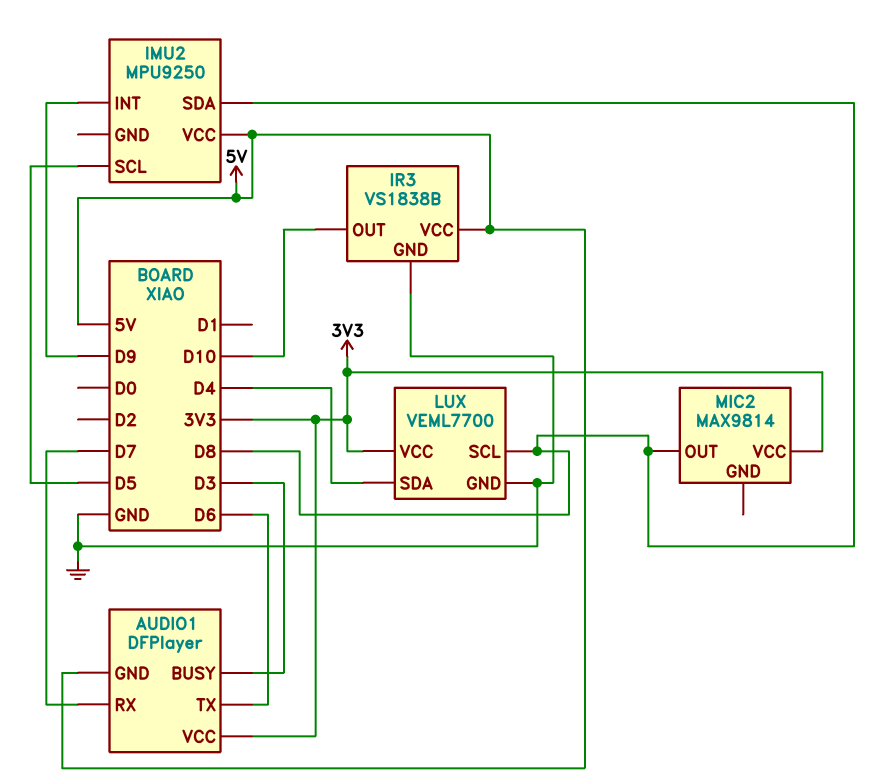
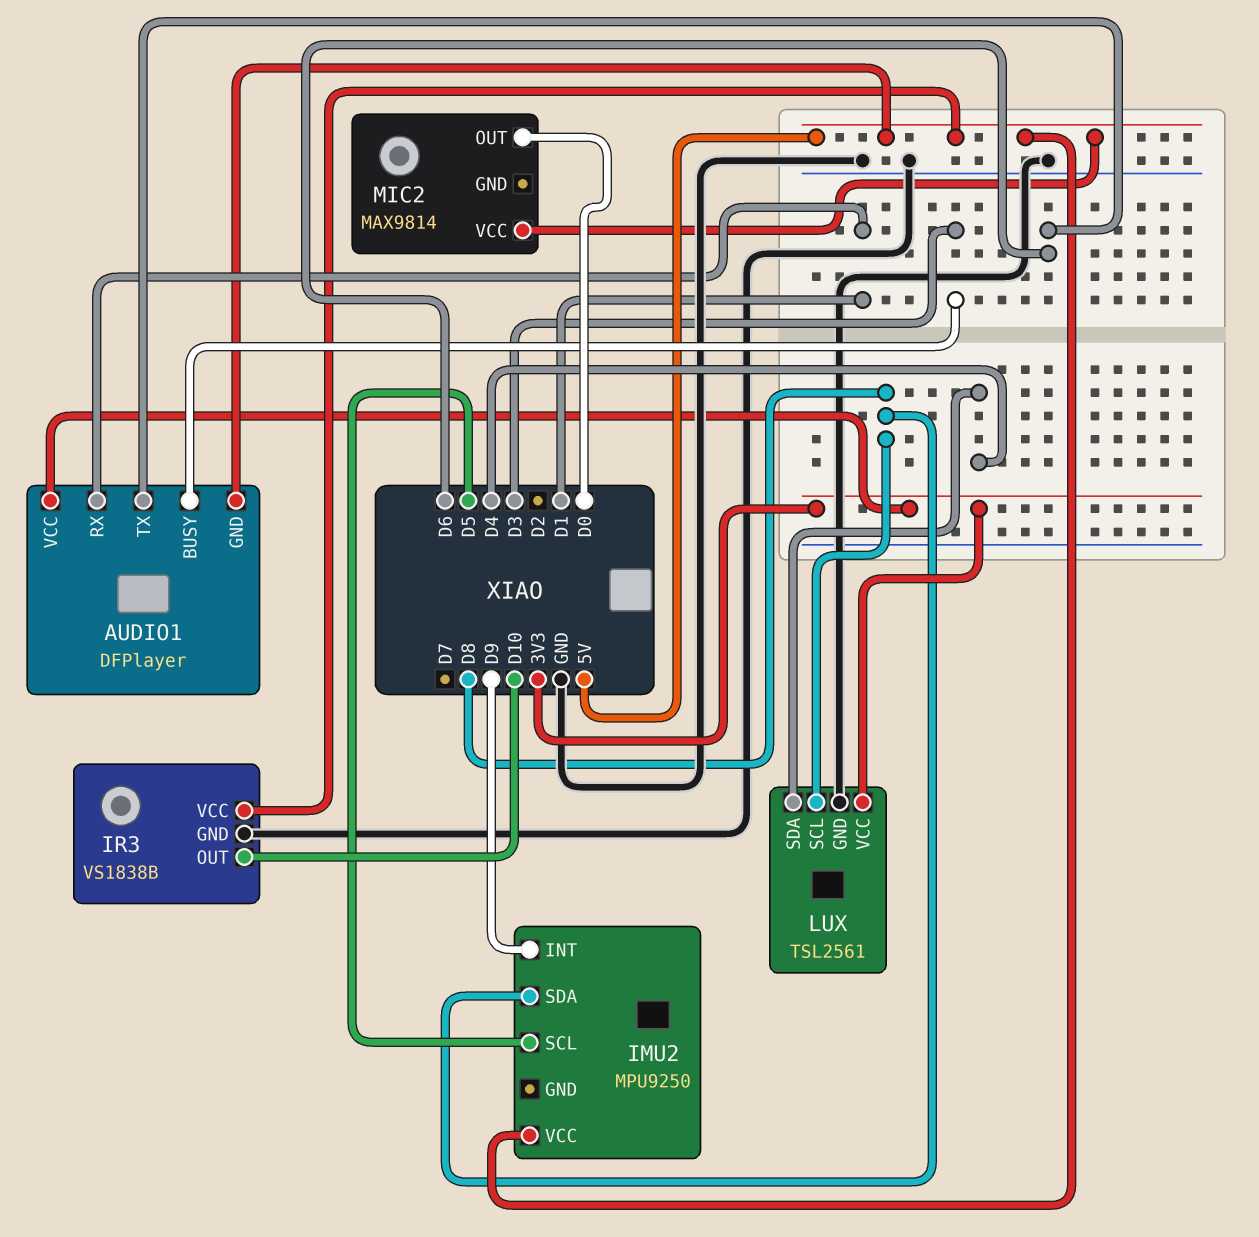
AUDIO1 pin RX: D7 -> D1
LUX: VEML7700 -> TSL2561
MIC2 pin OUT: D8 -> D0
MIC2 pin VCC: 3V3 -> 5V

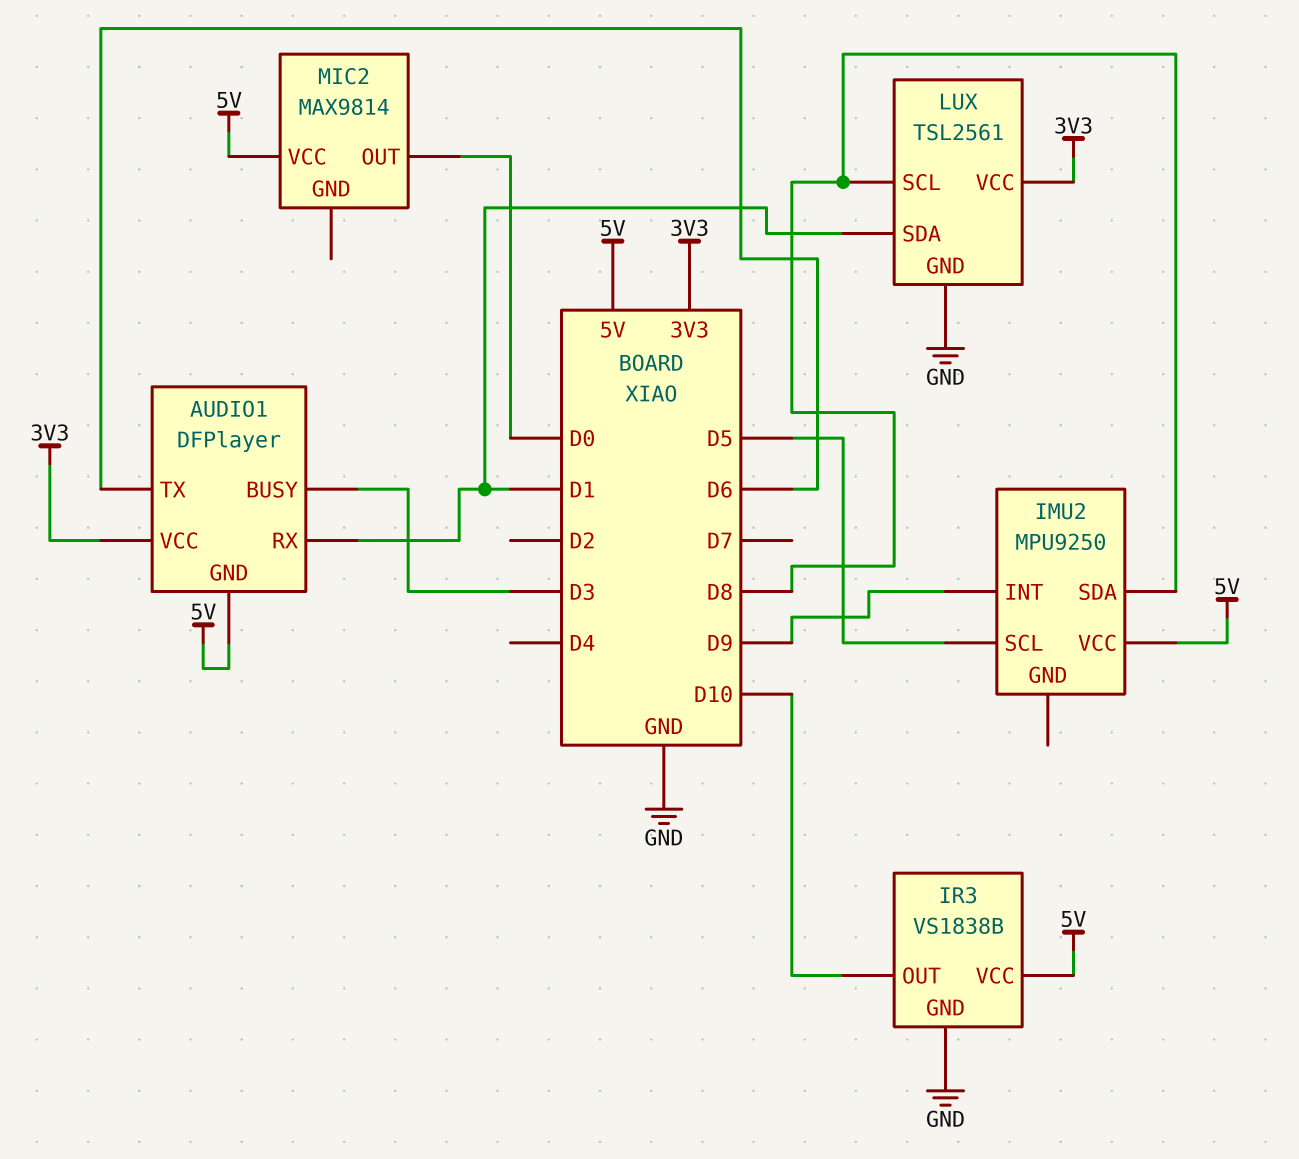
LUX pin SDA: D4 -> D1

